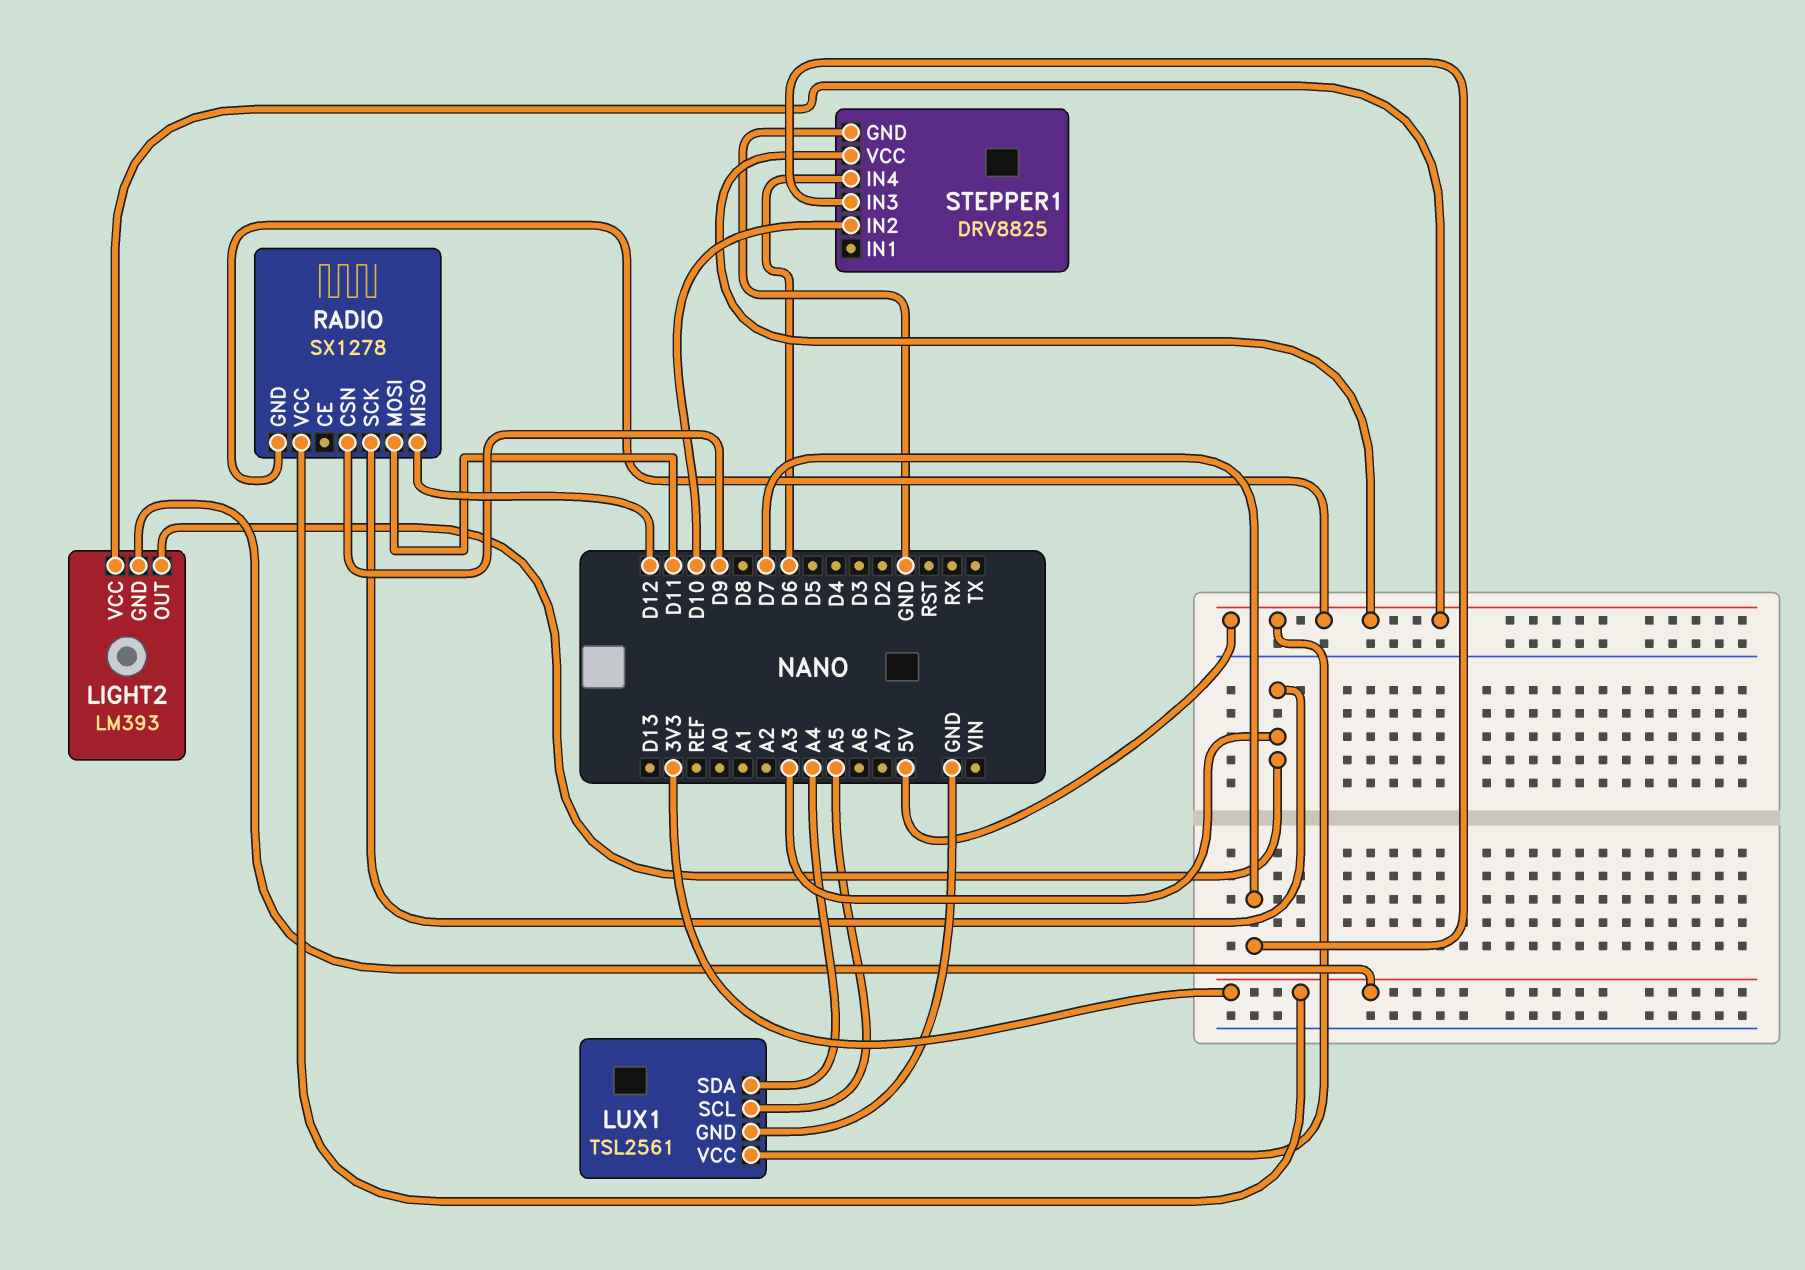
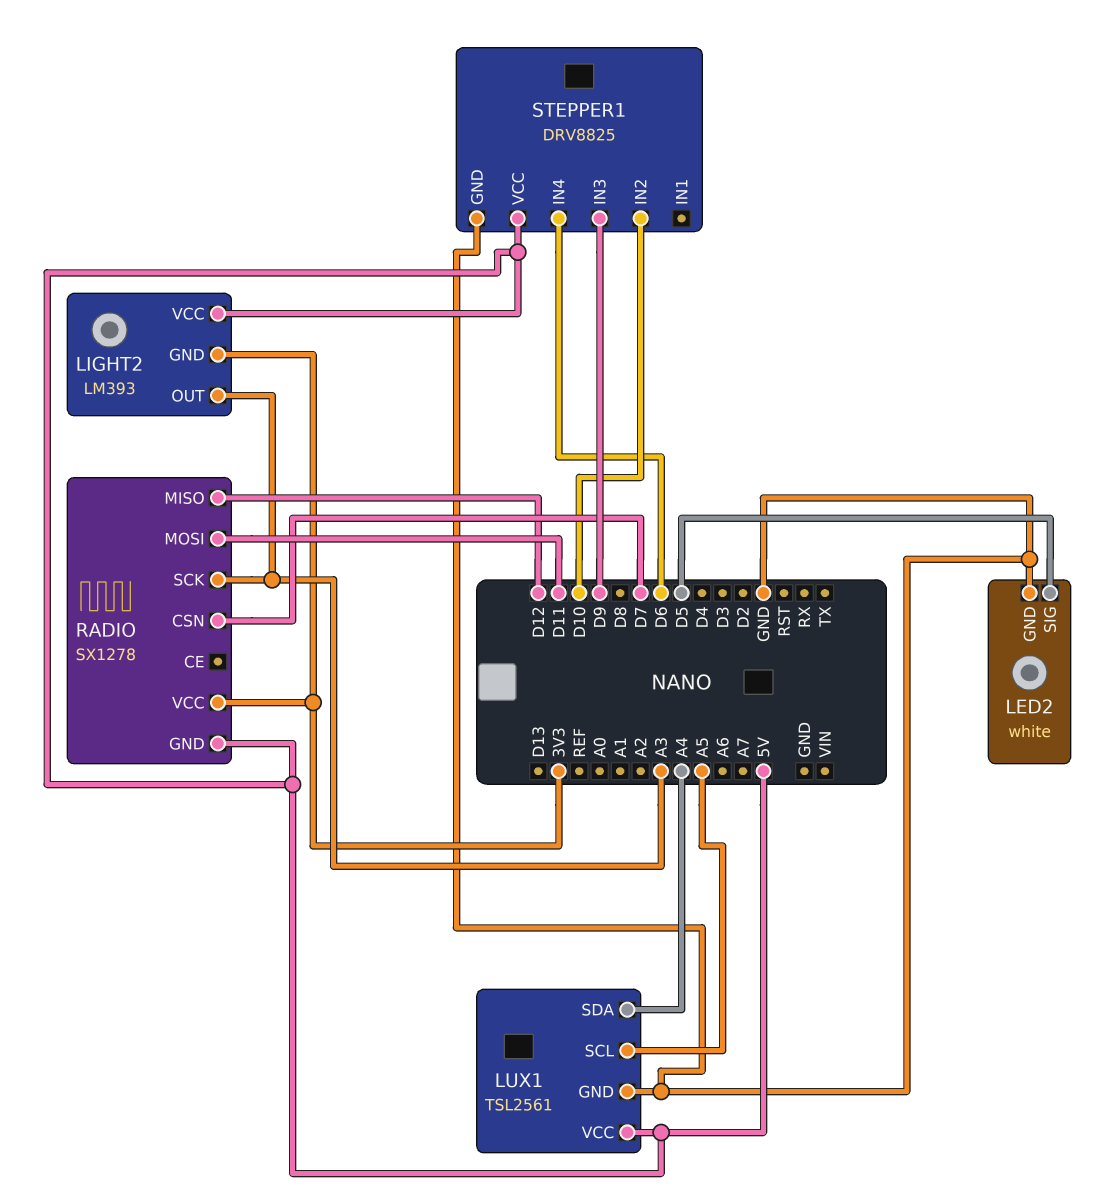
LED2: none -> white
LED2 pin GND: none -> GND
LED2 pin SIG: none -> D5
RADIO pin CSN: D9 -> D7
STEPPER1 pin IN3: D7 -> D9

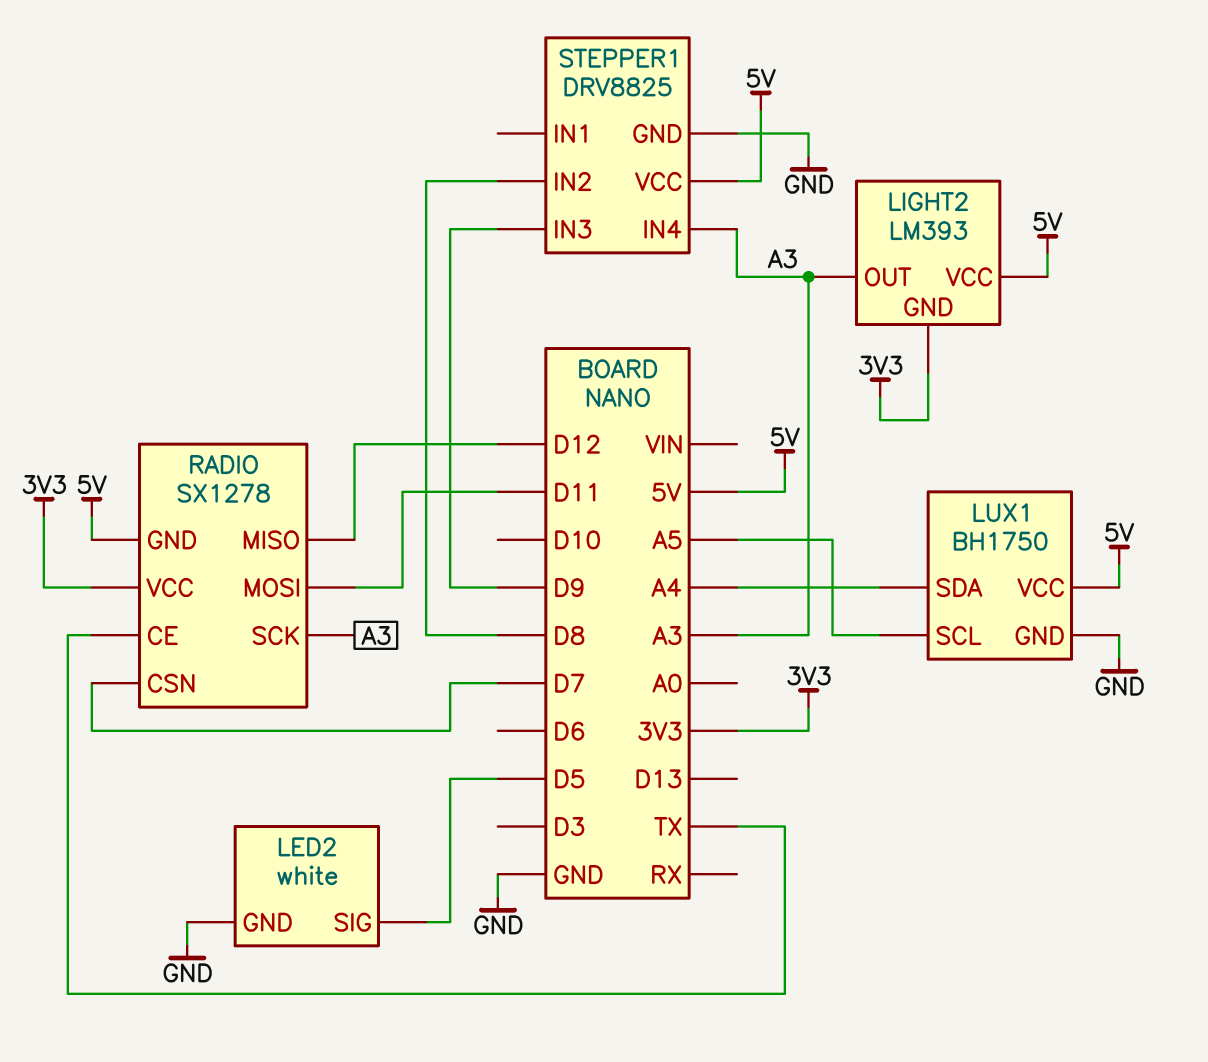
LUX1: TSL2561 -> BH1750
RADIO pin CE: none -> TX
STEPPER1 pin IN2: D10 -> D8
STEPPER1 pin IN4: D6 -> A3

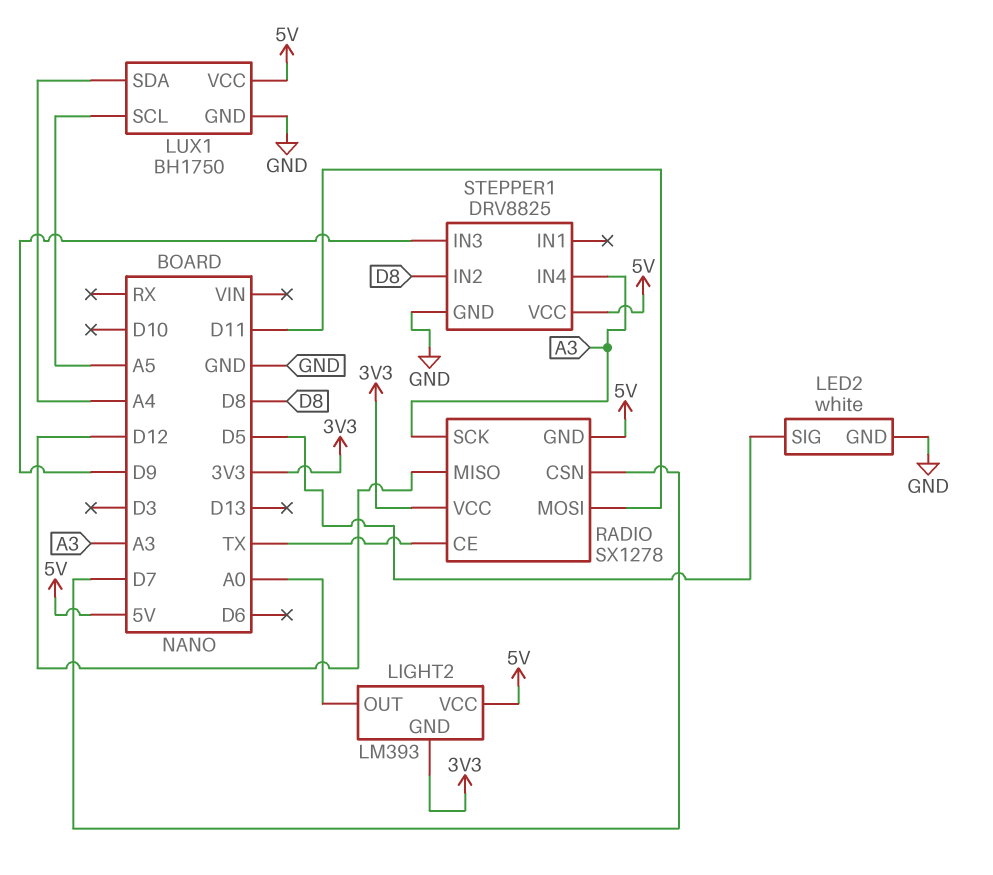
LIGHT2 pin OUT: A3 -> A0

